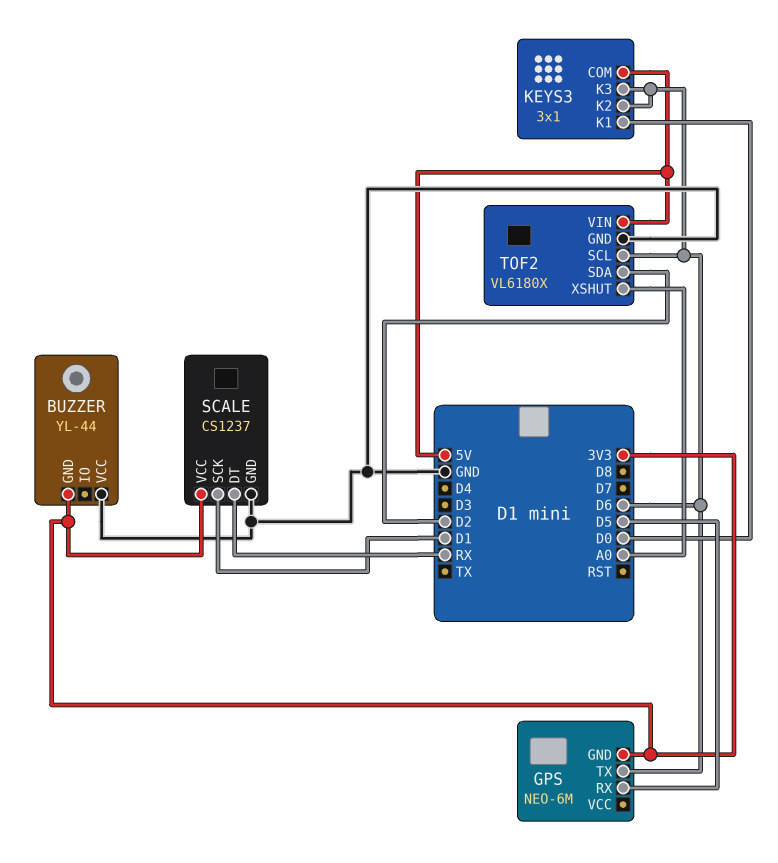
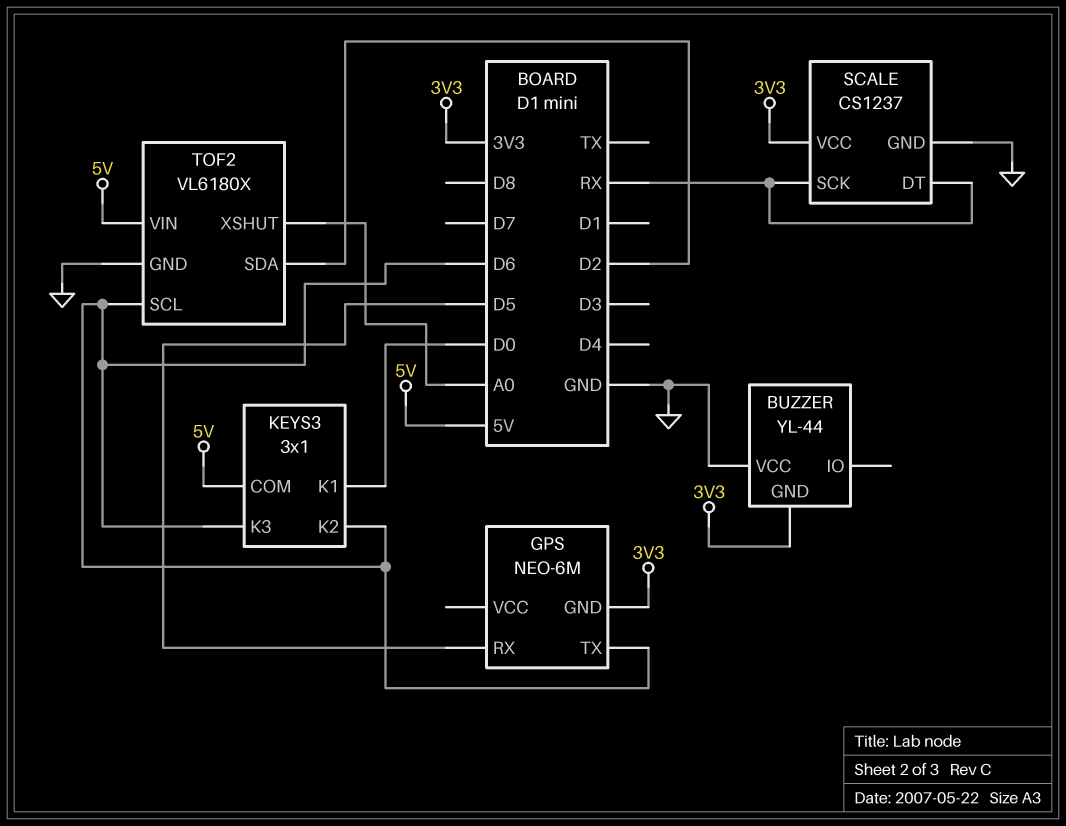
SCALE pin SCK: D1 -> RX

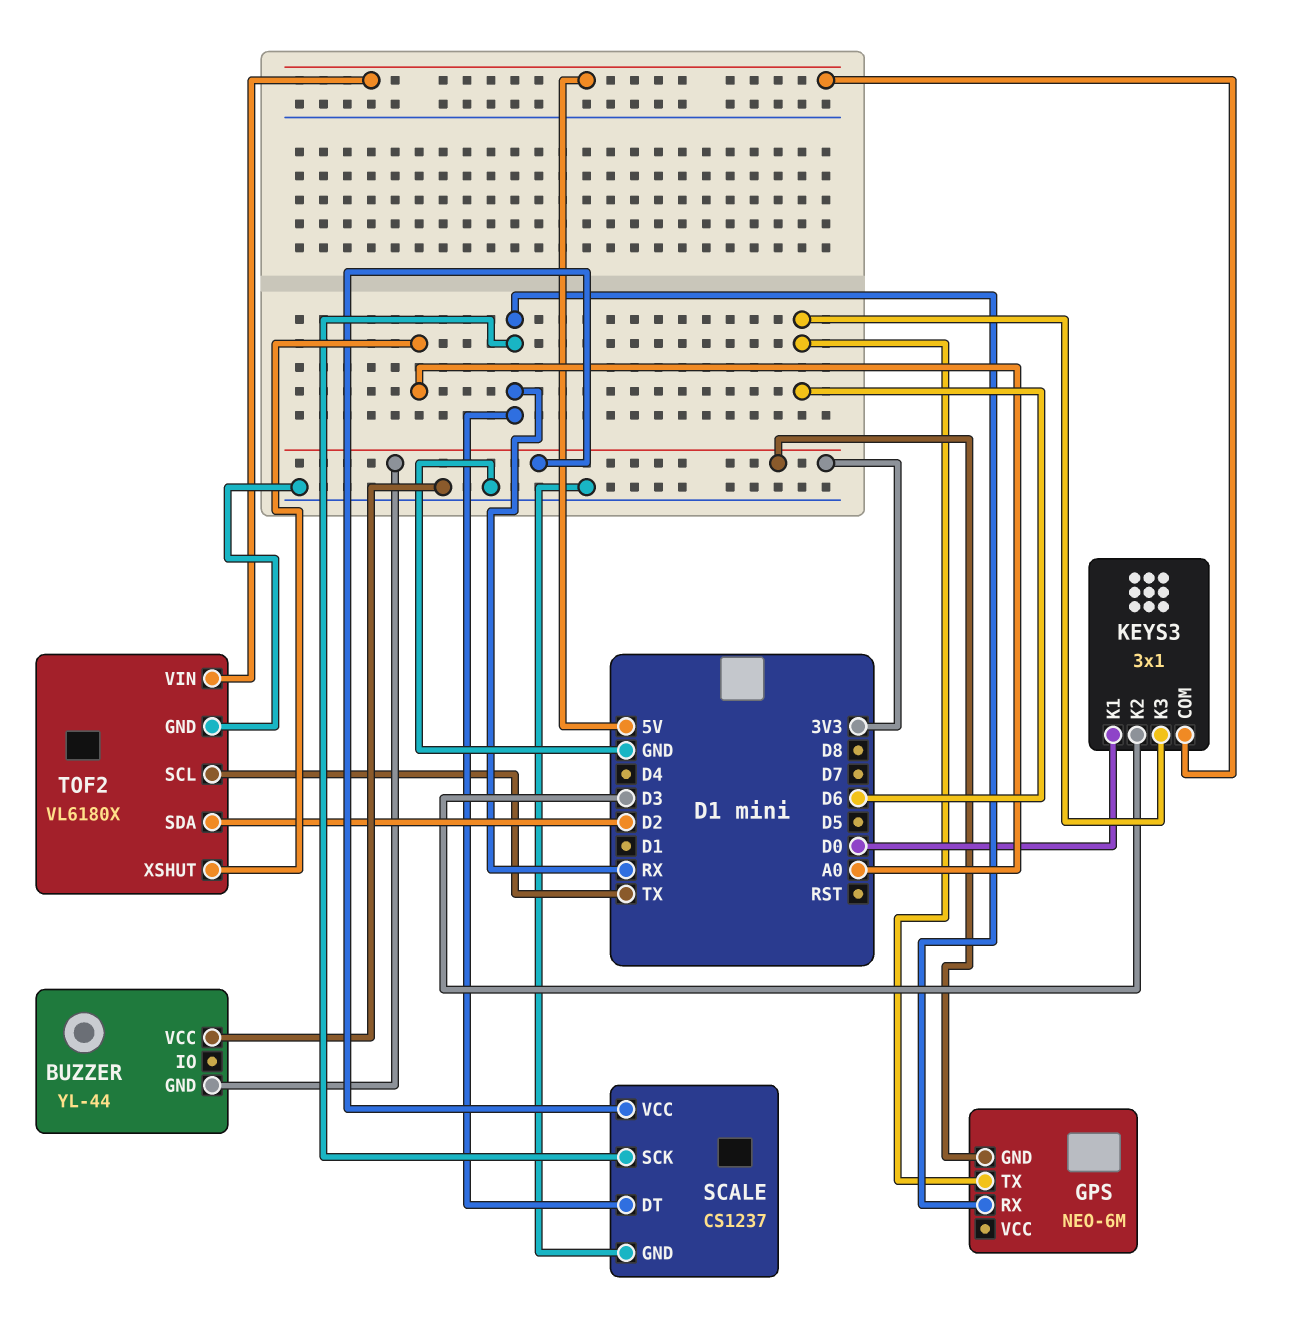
GPS pin RX: D5 -> RX
KEYS3 pin K2: D6 -> D3
TOF2 pin SCL: D6 -> TX

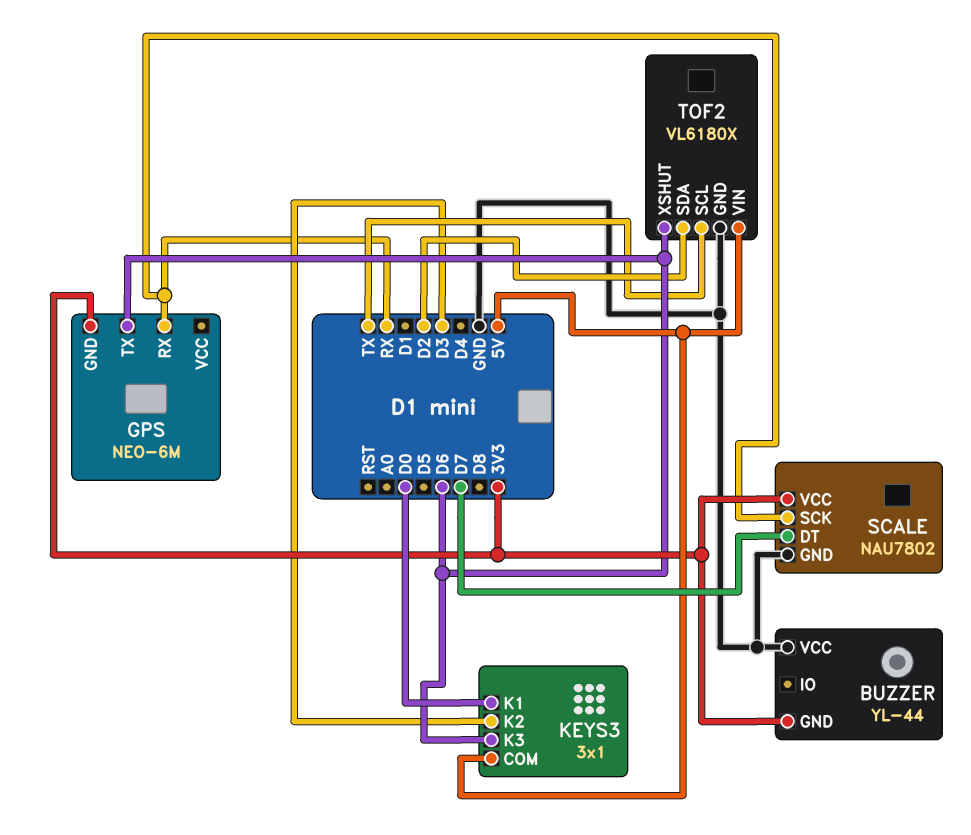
SCALE: CS1237 -> NAU7802
SCALE pin DT: RX -> D7
TOF2 pin XSHUT: A0 -> D6

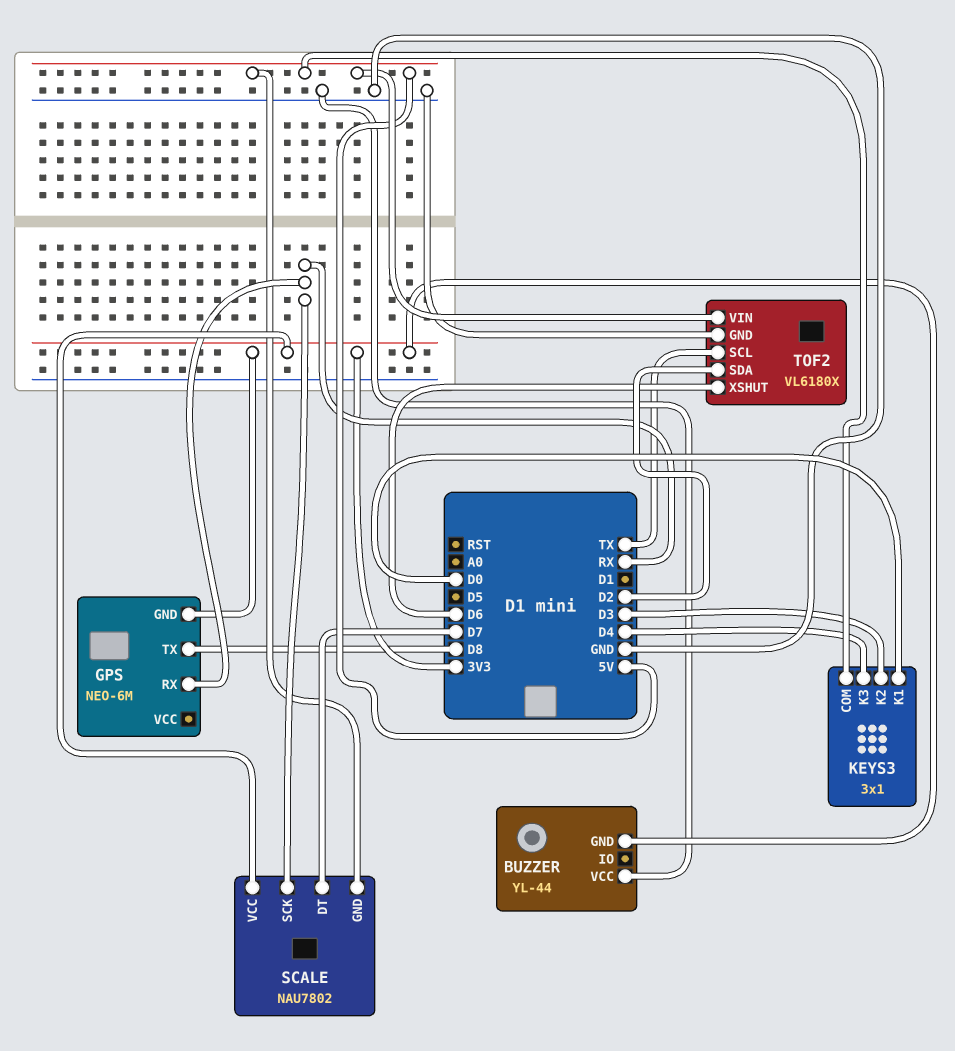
GPS pin TX: D6 -> D8
KEYS3 pin K3: D6 -> D4
SCALE pin GND: GND -> 5V

